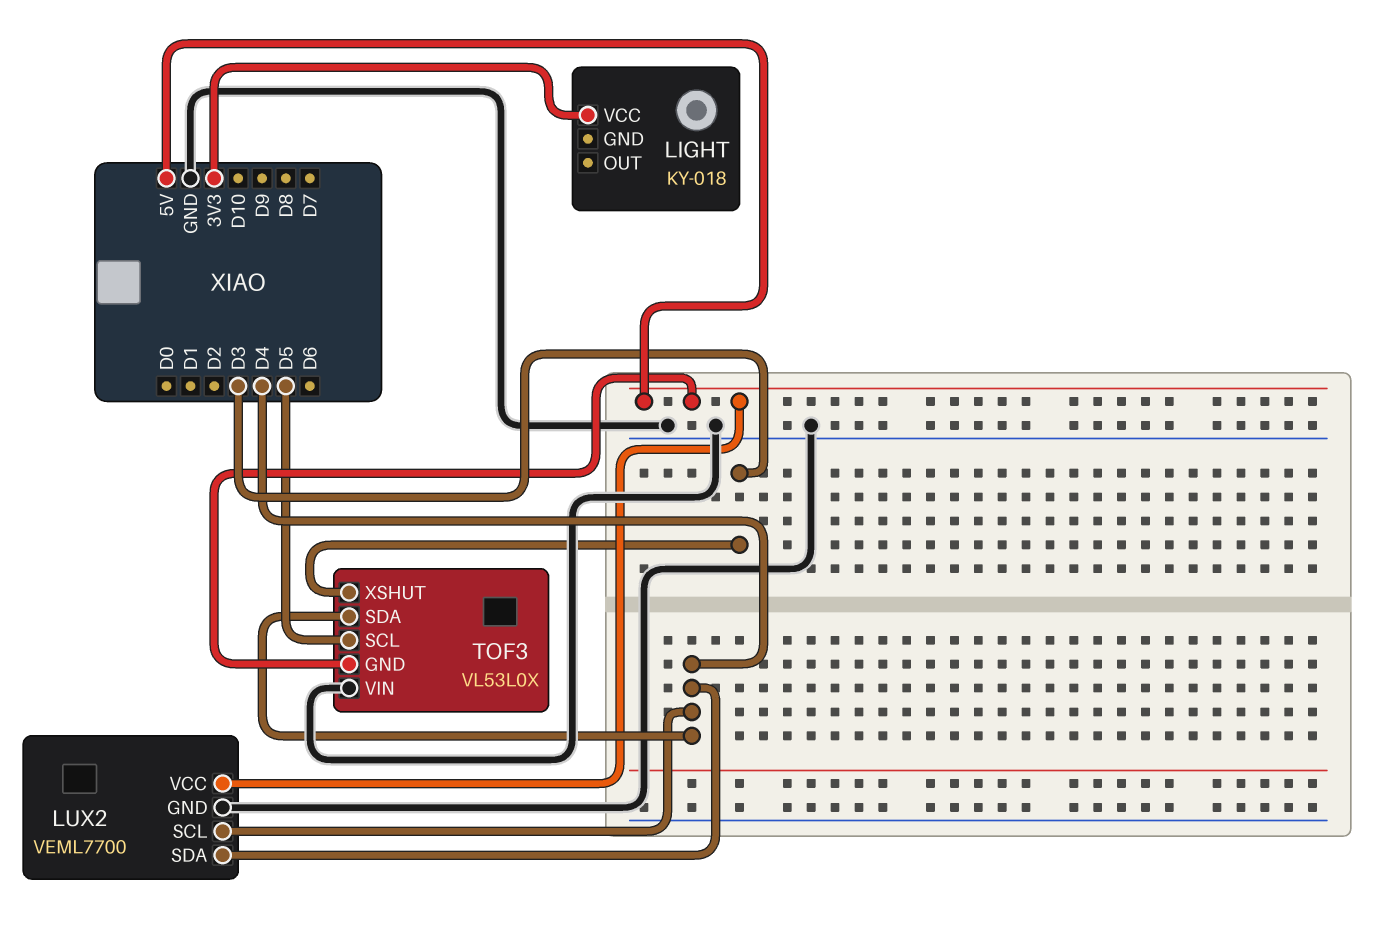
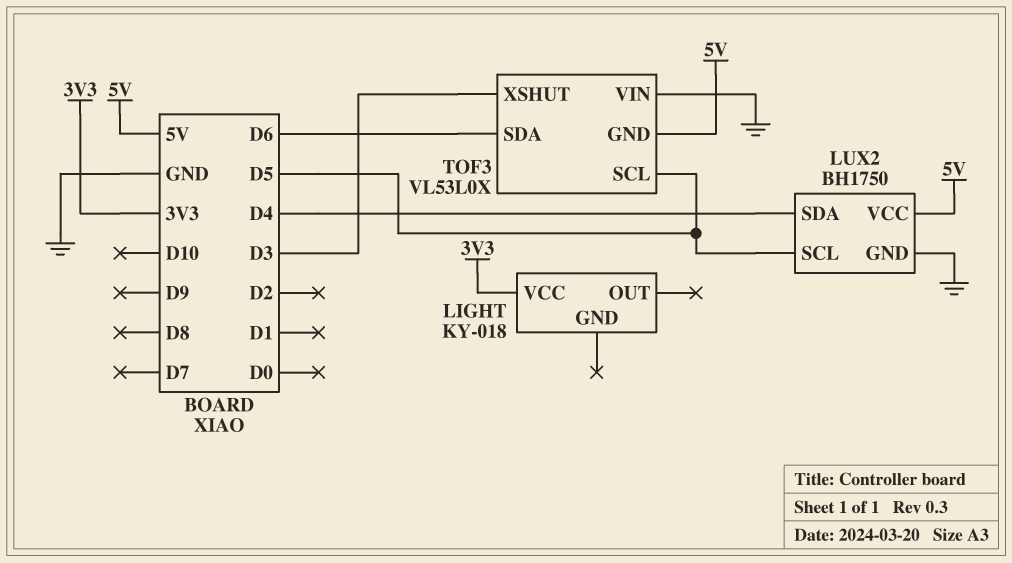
LUX2: VEML7700 -> BH1750
LUX2 pin SCL: D4 -> D5
TOF3 pin SDA: D4 -> D6

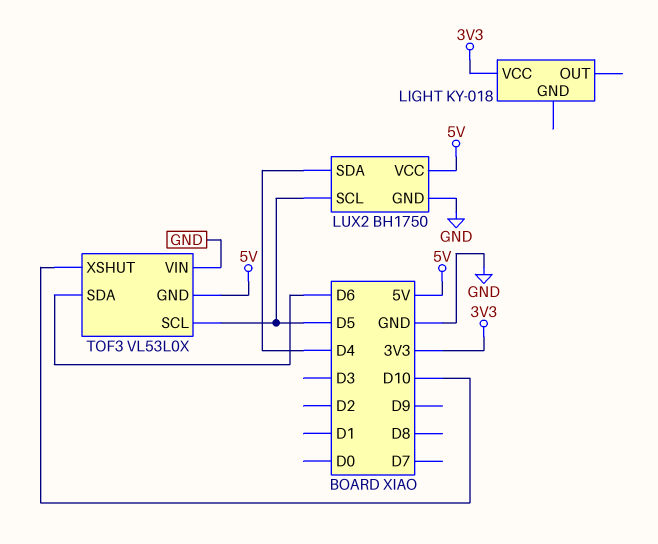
TOF3 pin XSHUT: D3 -> D10

